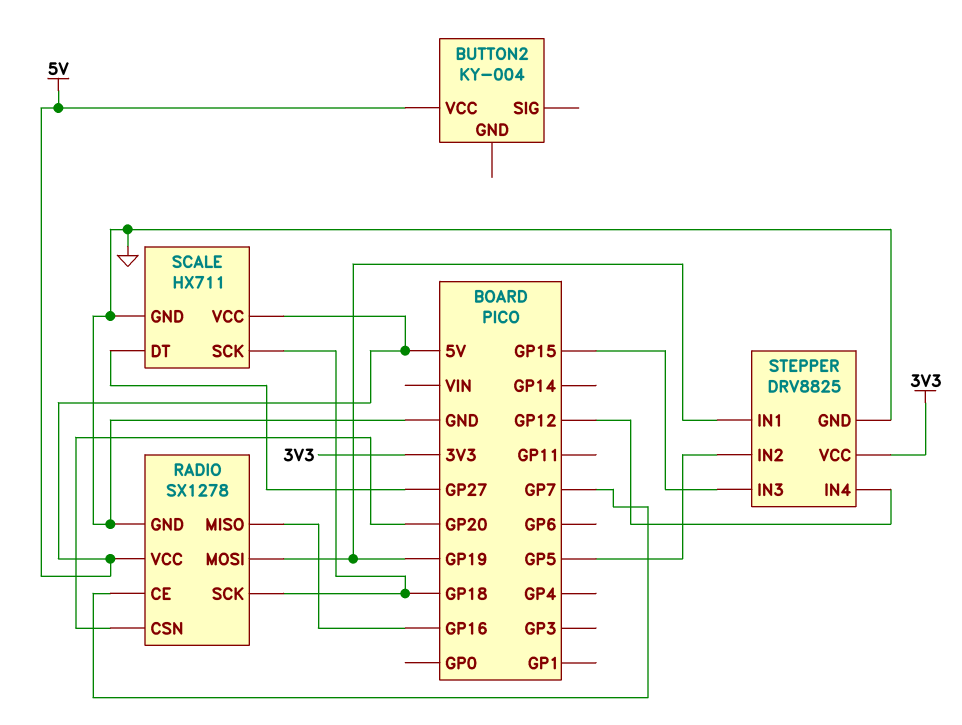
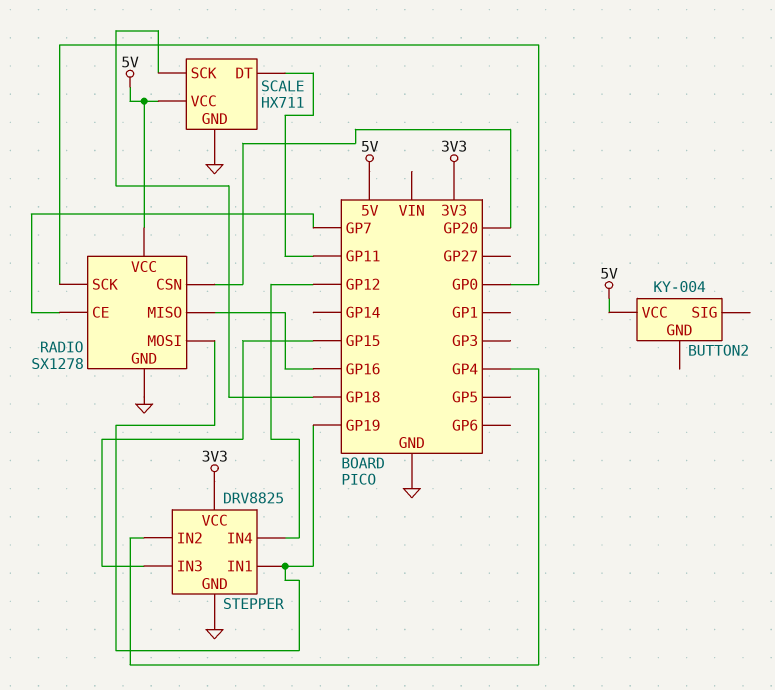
RADIO pin SCK: GP18 -> GP0
SCALE pin DT: GP27 -> GP11
STEPPER pin IN2: GP5 -> GP4

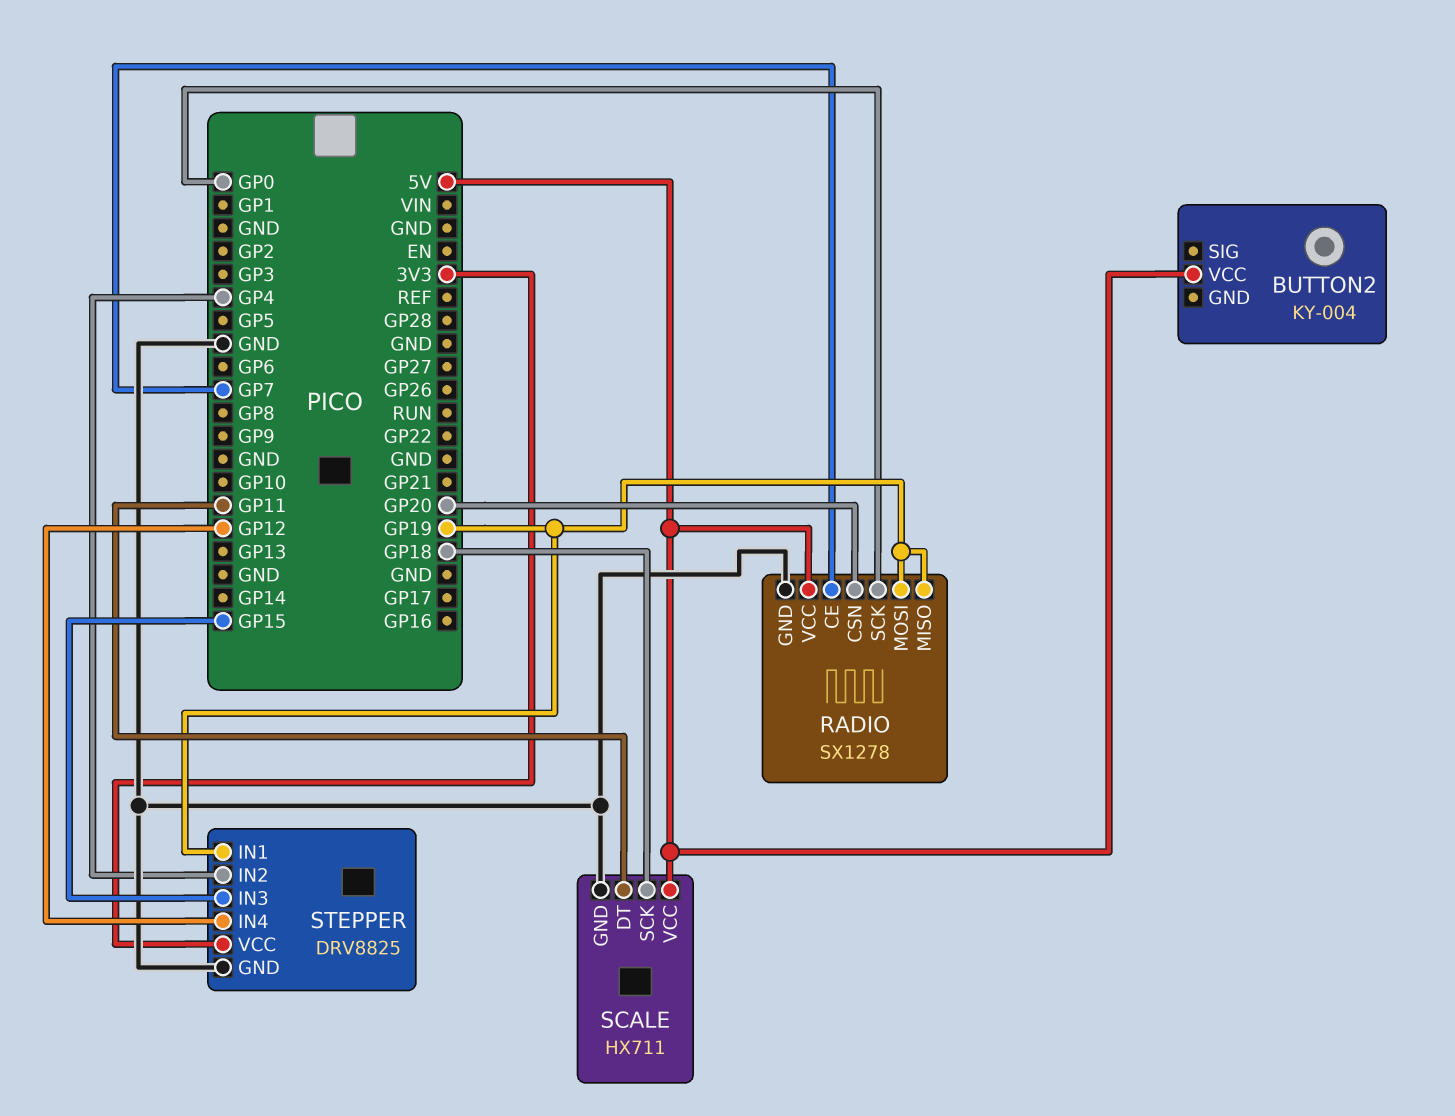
RADIO pin MISO: GP16 -> GP19

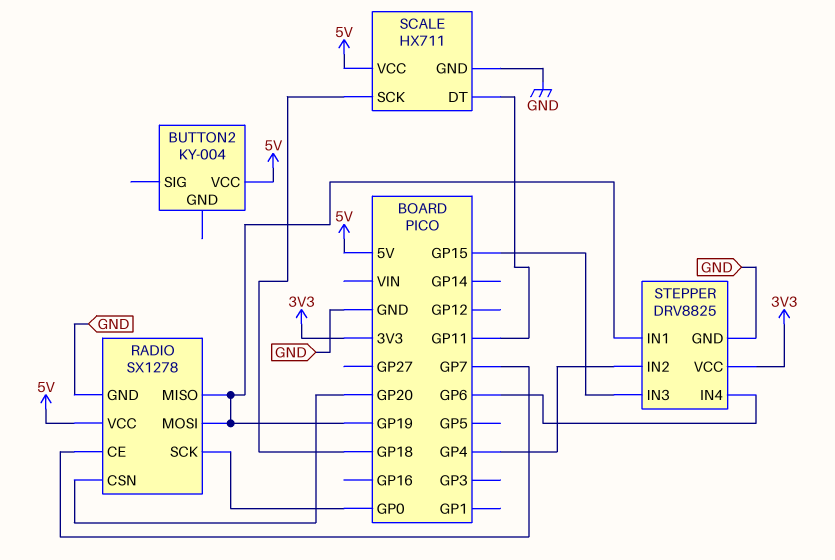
STEPPER pin IN4: GP12 -> GP6

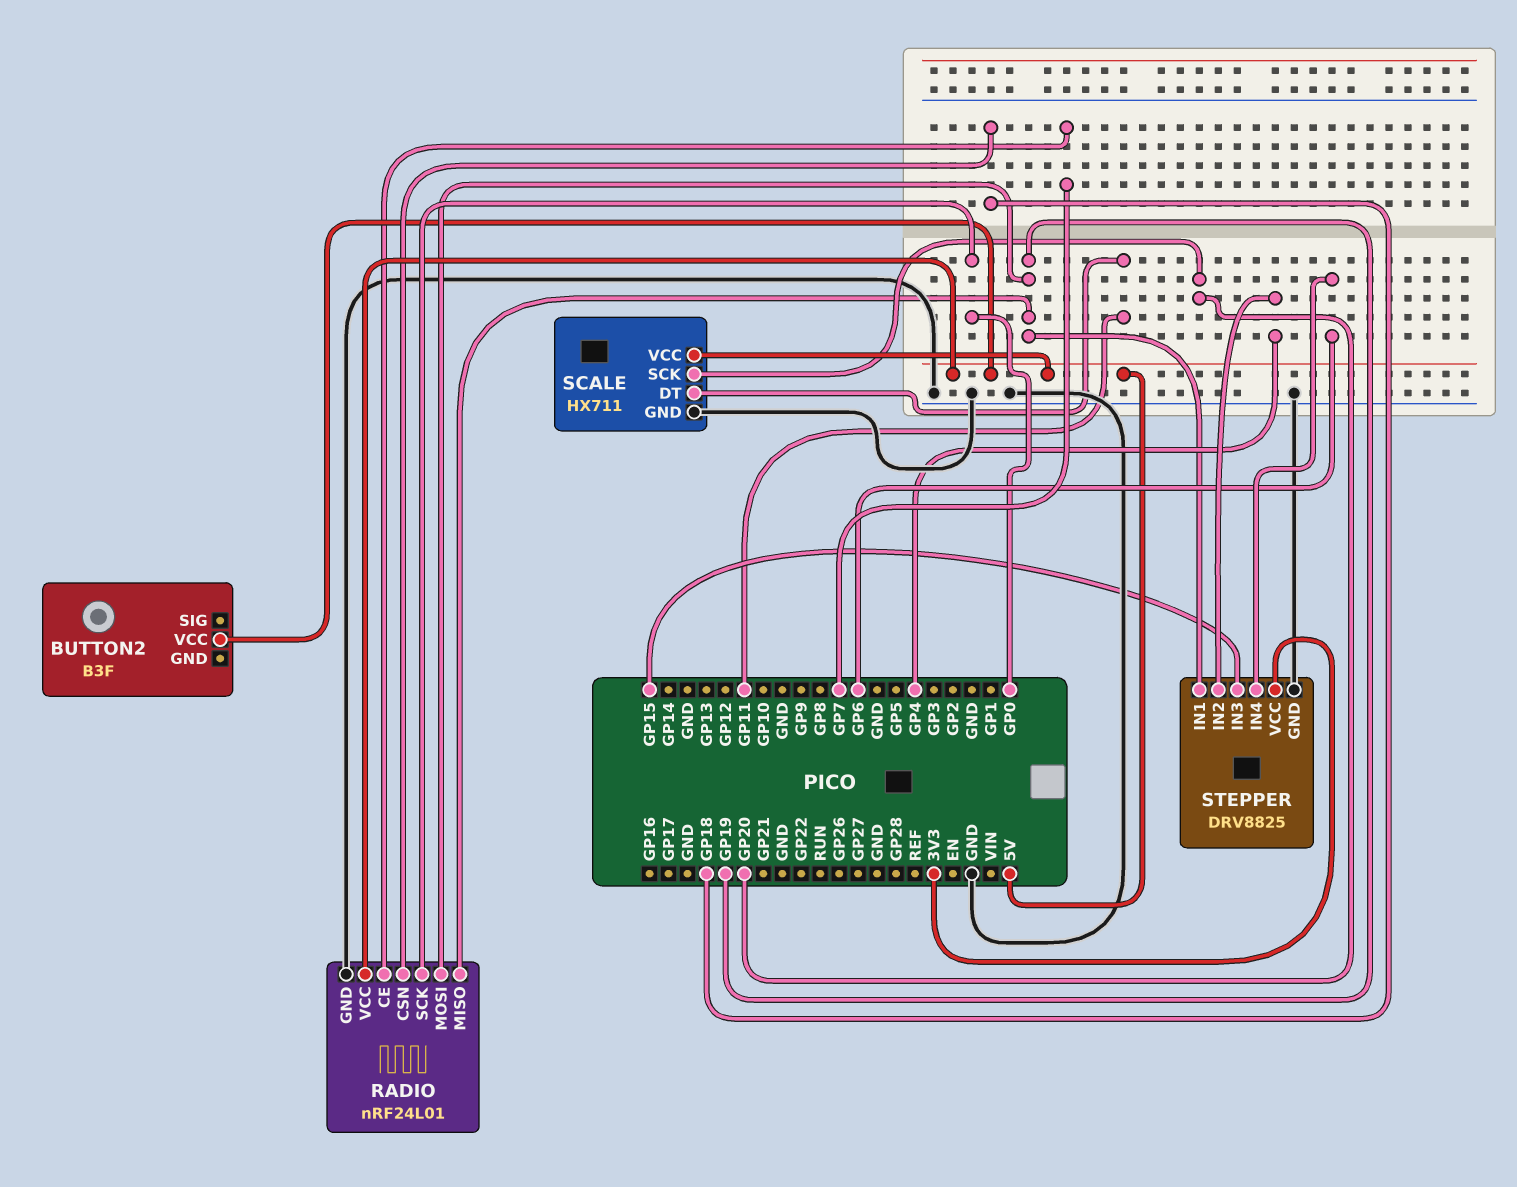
BUTTON2: KY-004 -> B3F
RADIO: SX1278 -> nRF24L01
RADIO pin CSN: GP20 -> GP18
SCALE pin SCK: GP18 -> GP20

